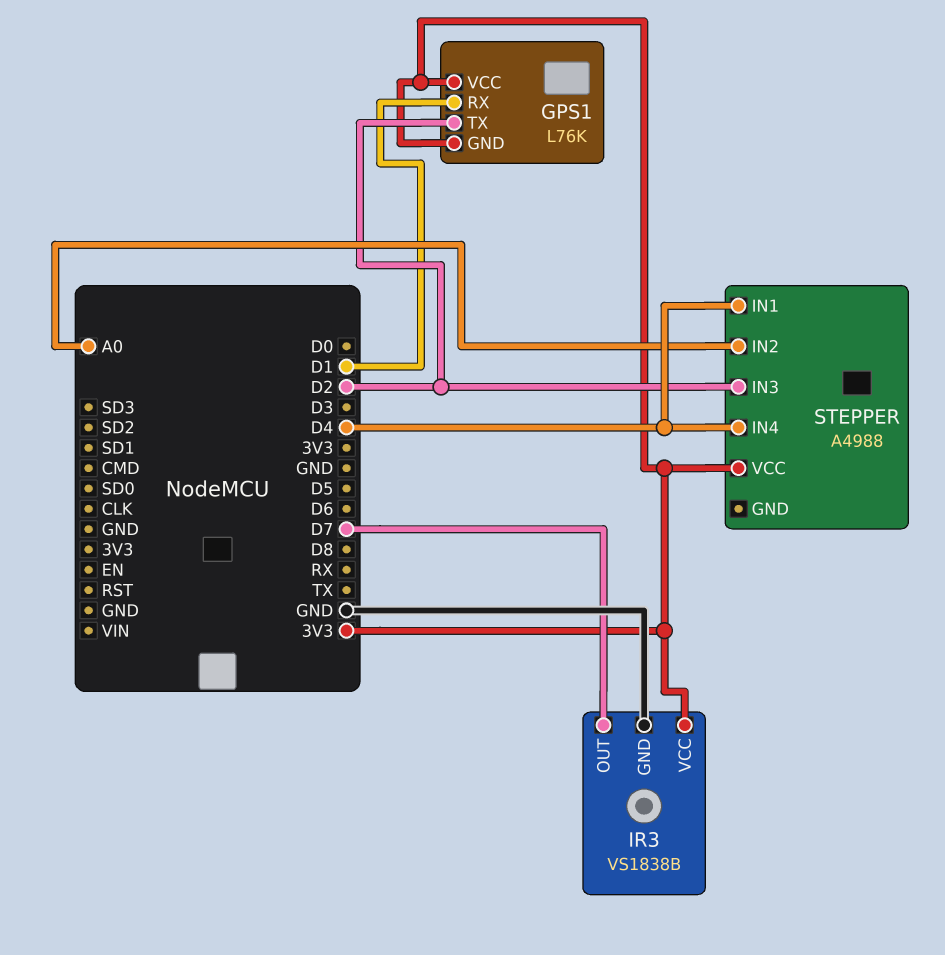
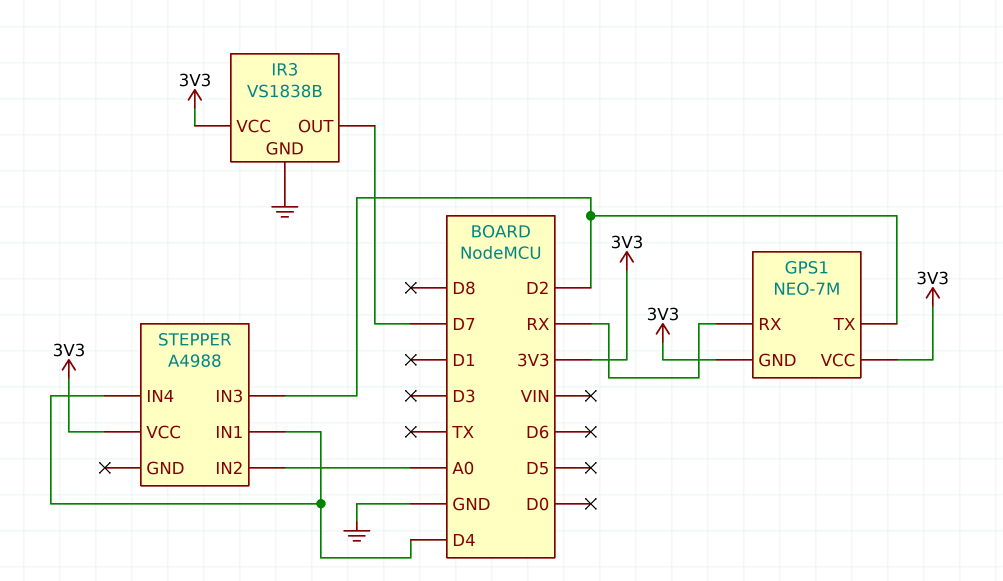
GPS1: L76K -> NEO-7M
GPS1 pin RX: D1 -> RX

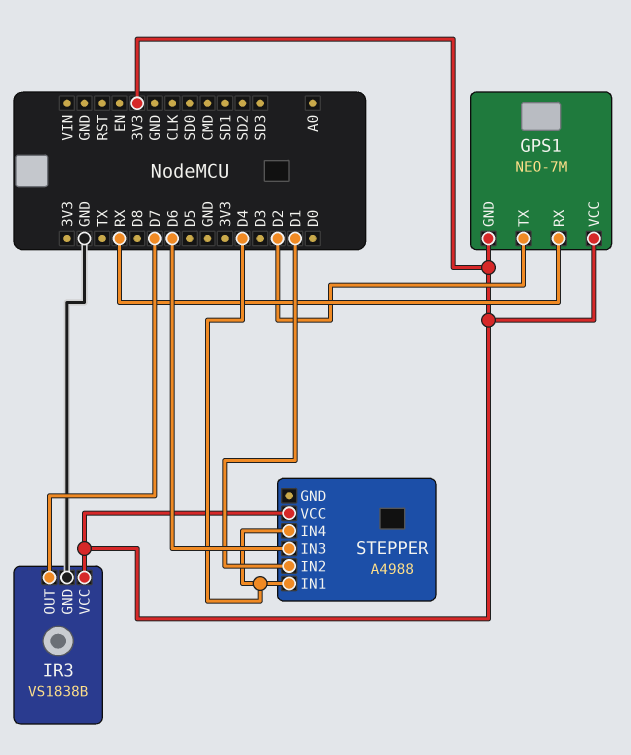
STEPPER pin IN2: A0 -> D1
STEPPER pin IN3: D2 -> D6

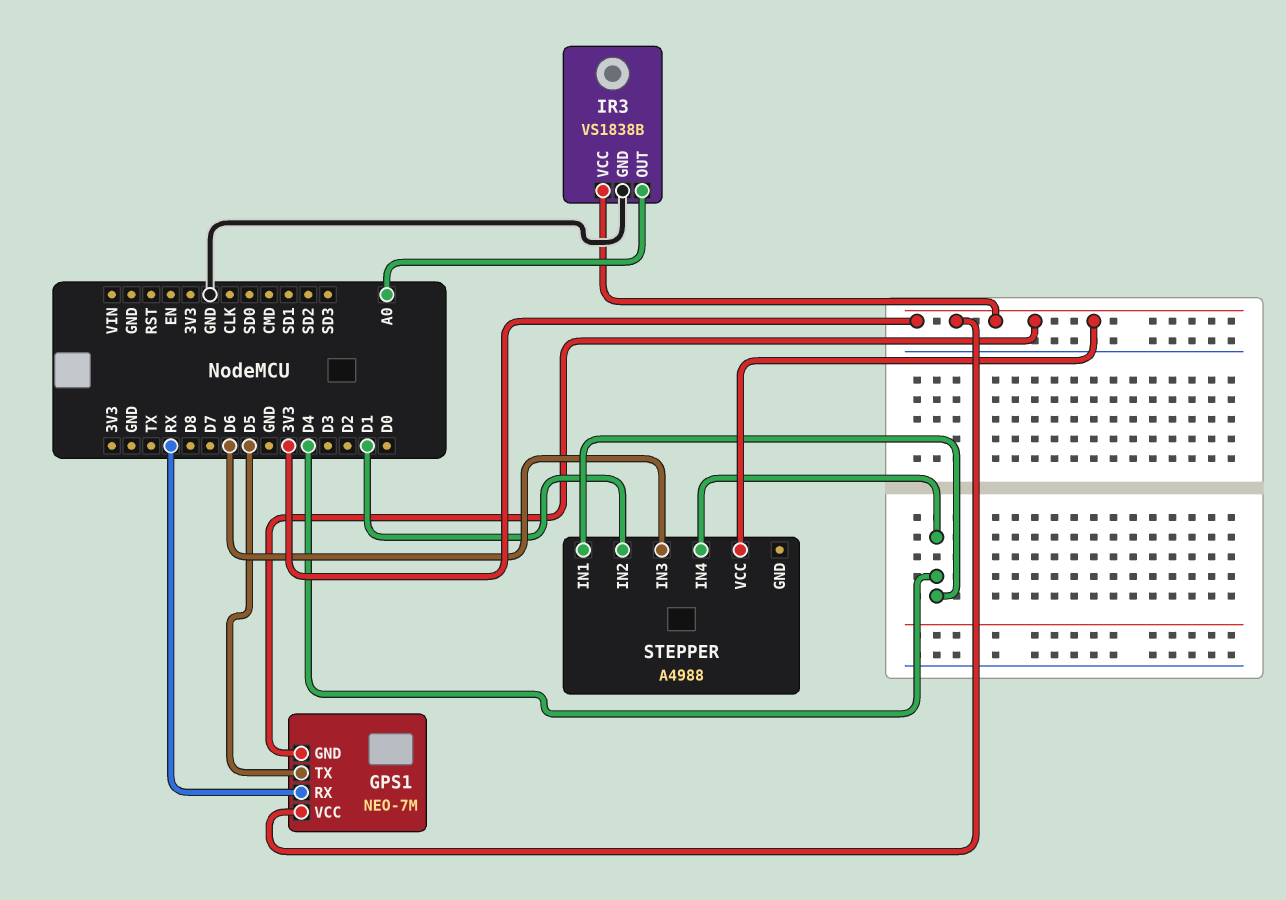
GPS1 pin TX: D2 -> D5
IR3 pin OUT: D7 -> A0

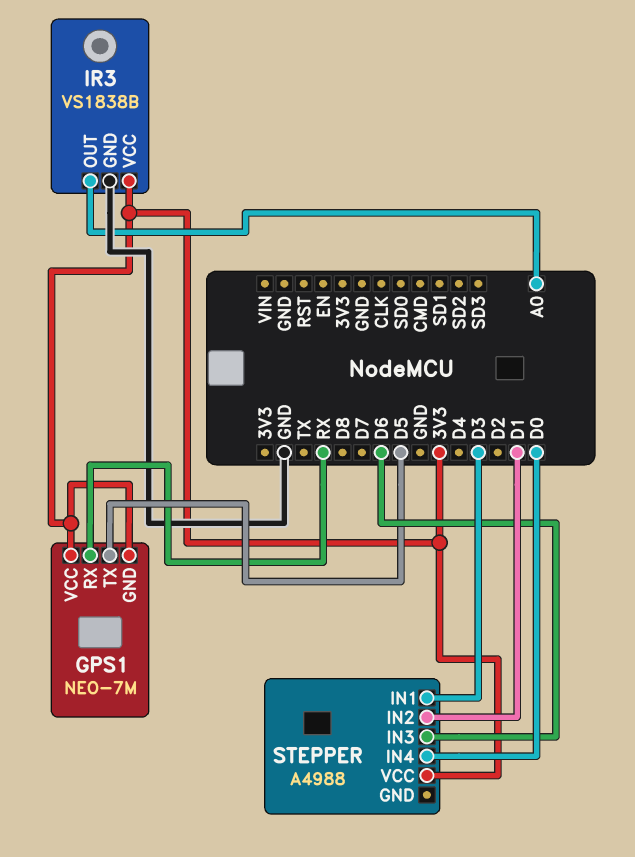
STEPPER pin IN1: D4 -> D3
STEPPER pin IN4: D4 -> D0

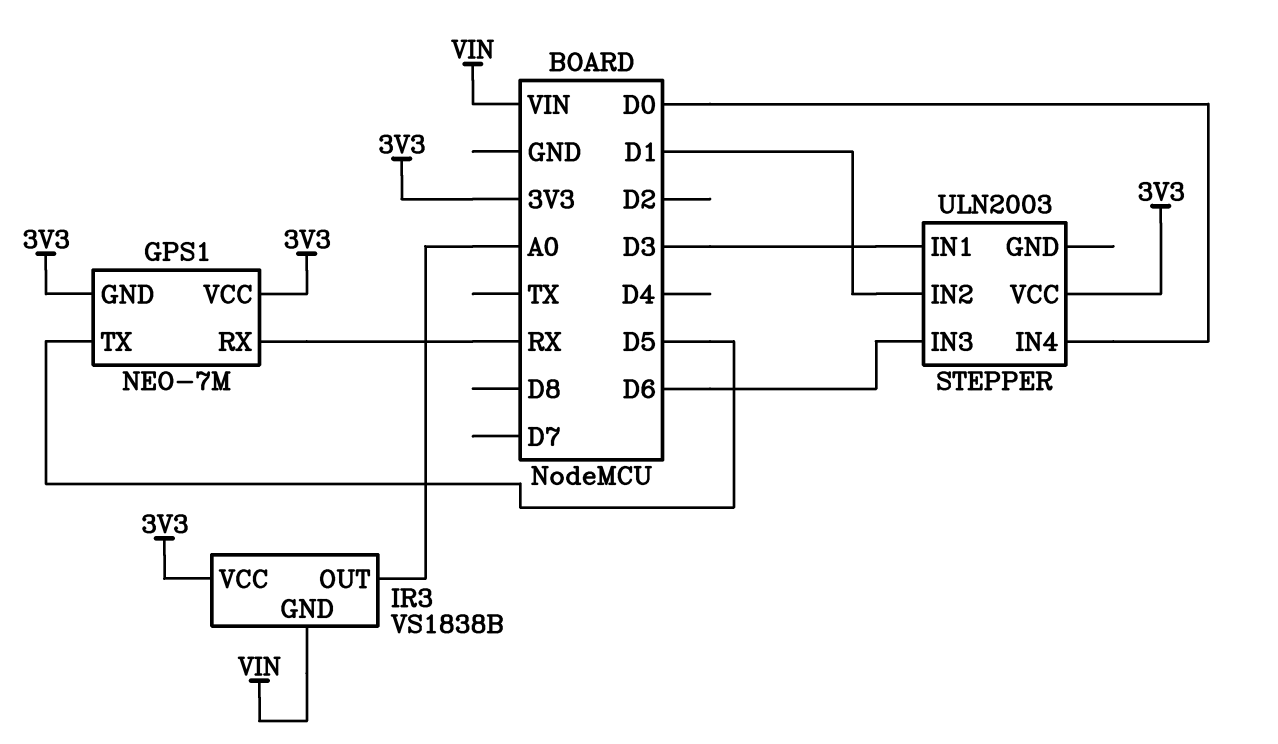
IR3 pin GND: GND -> VIN
STEPPER: A4988 -> ULN2003

